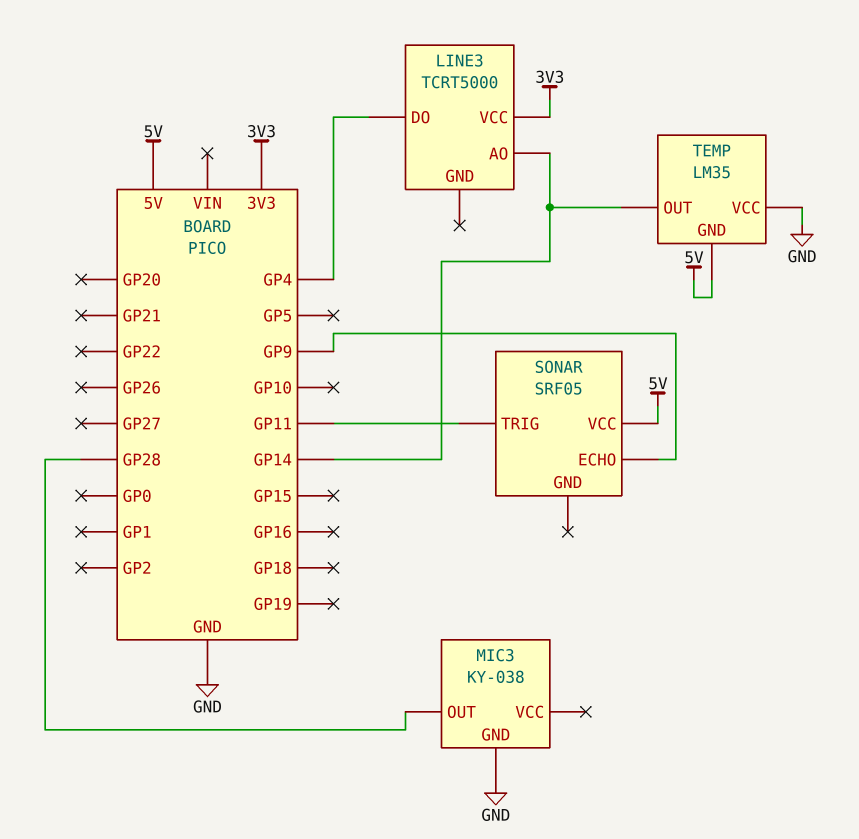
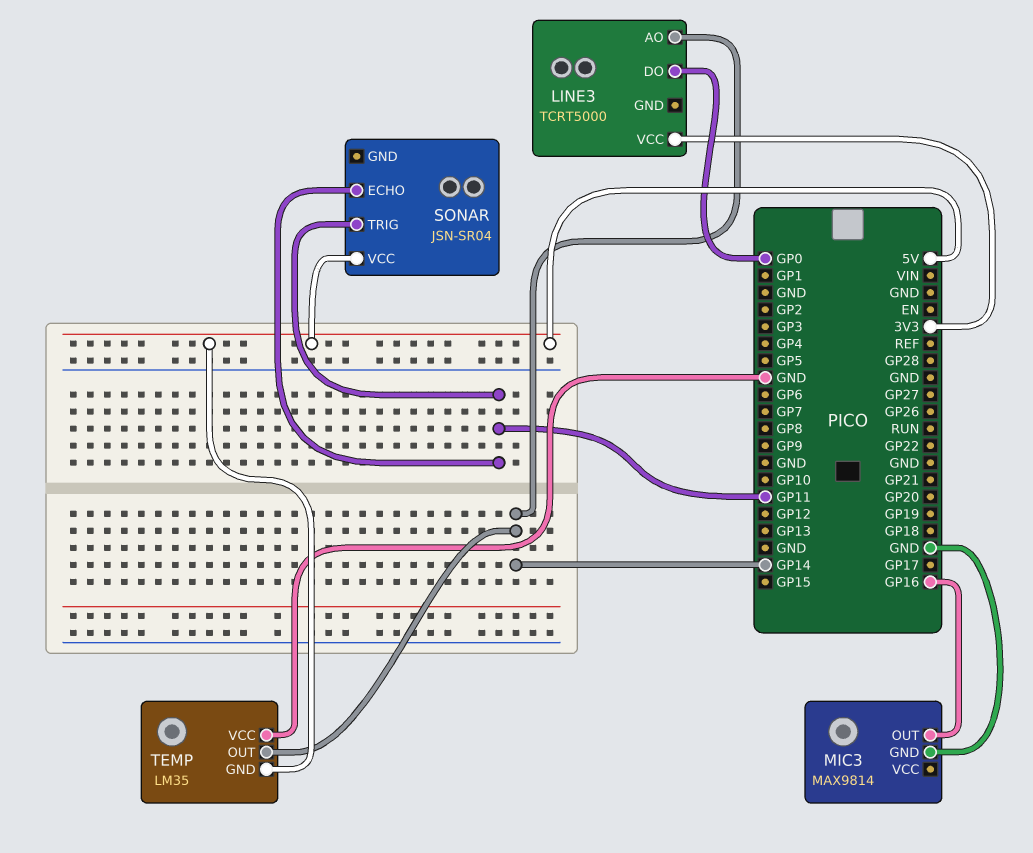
LINE3 pin DO: GP4 -> GP0
MIC3: KY-038 -> MAX9814
MIC3 pin OUT: GP28 -> GP16
SONAR: SRF05 -> JSN-SR04
SONAR pin ECHO: GP9 -> GP11

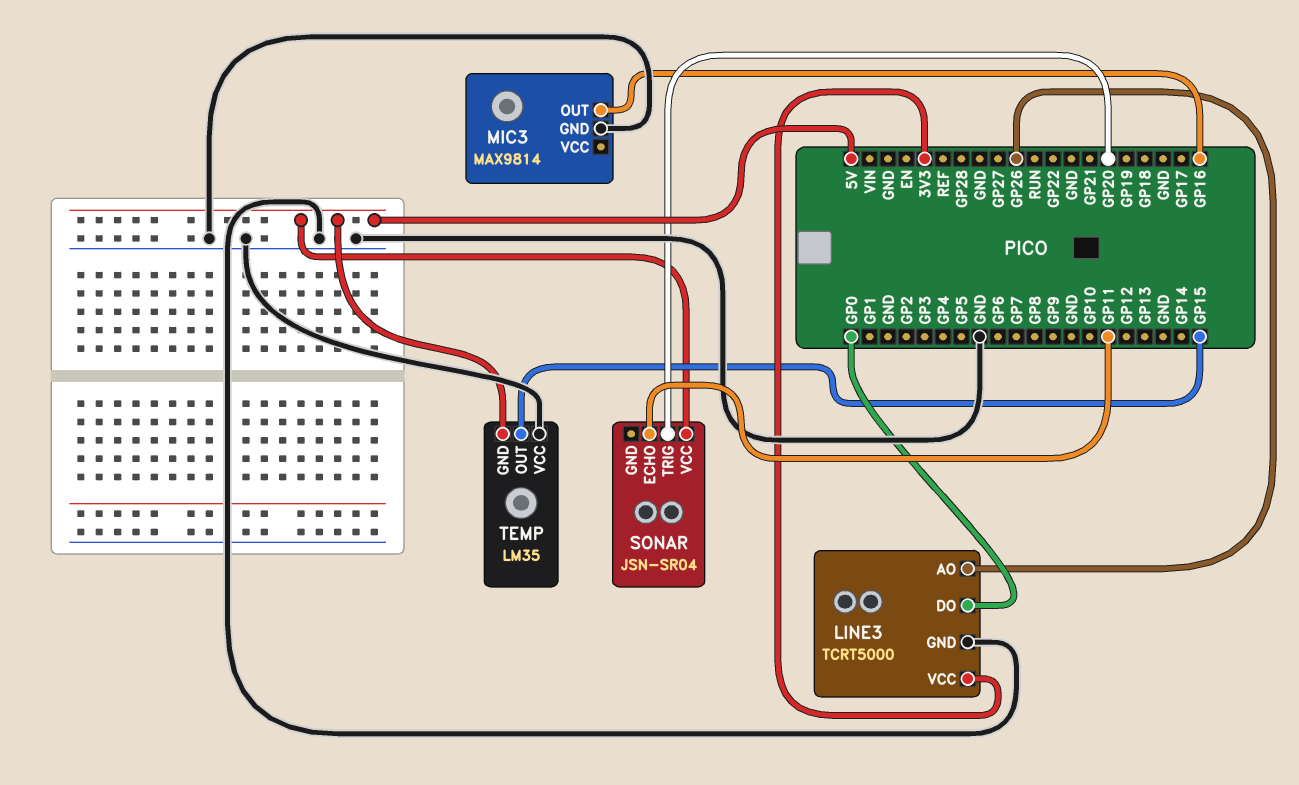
LINE3 pin AO: GP14 -> GP26
LINE3 pin GND: none -> GND
SONAR pin TRIG: GP11 -> GP20
TEMP pin OUT: GP14 -> GP15

